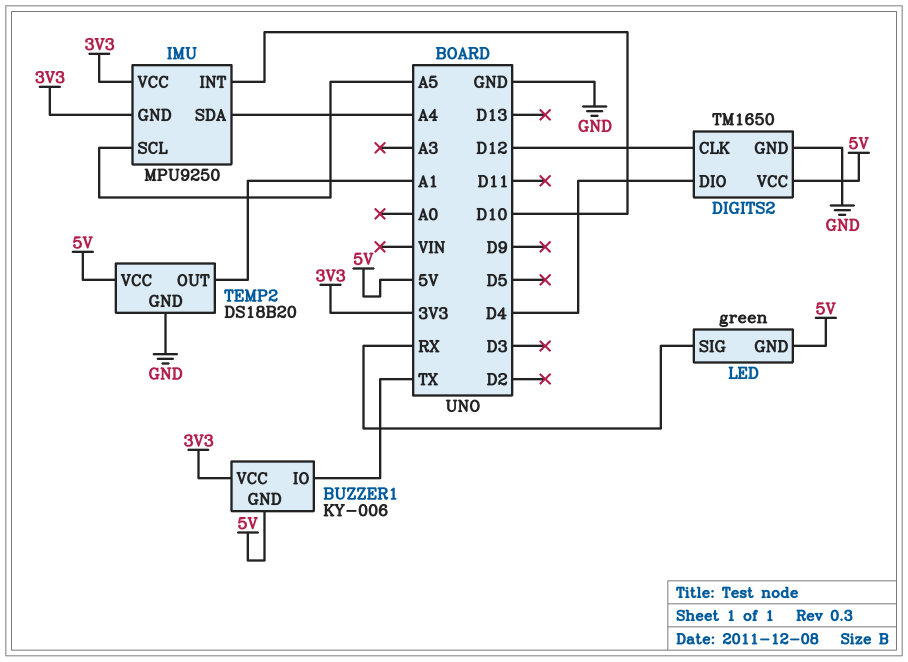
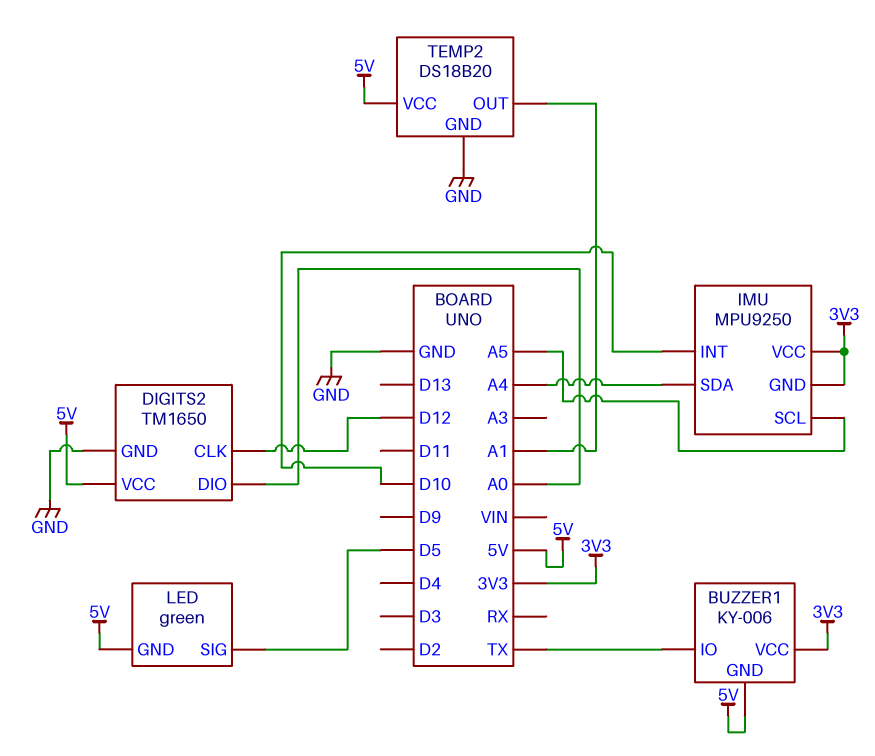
DIGITS2 pin DIO: D4 -> A0
LED pin SIG: RX -> D5

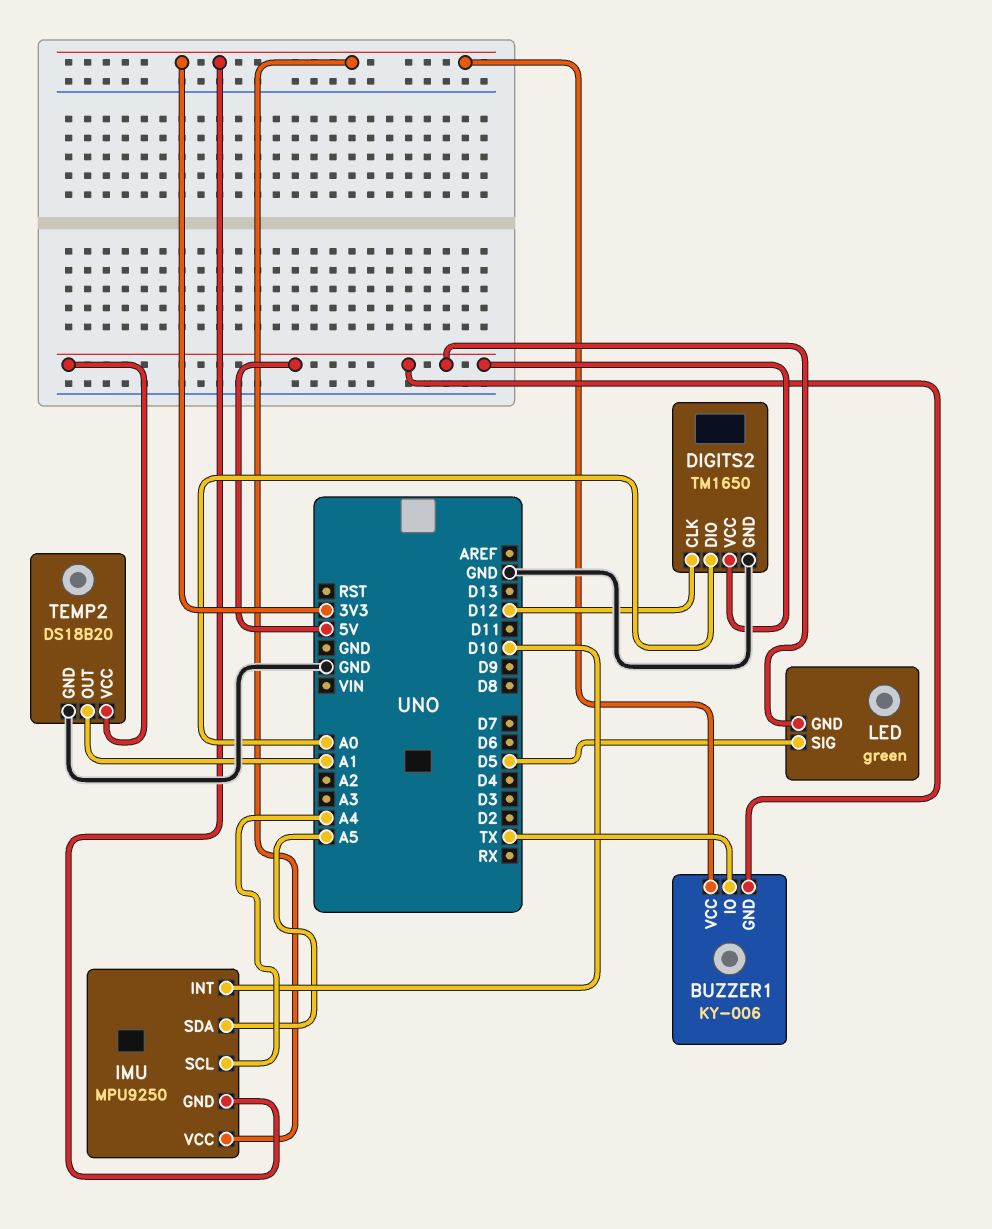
IMU pin SCL: A5 -> A4
IMU pin SDA: A4 -> A5

